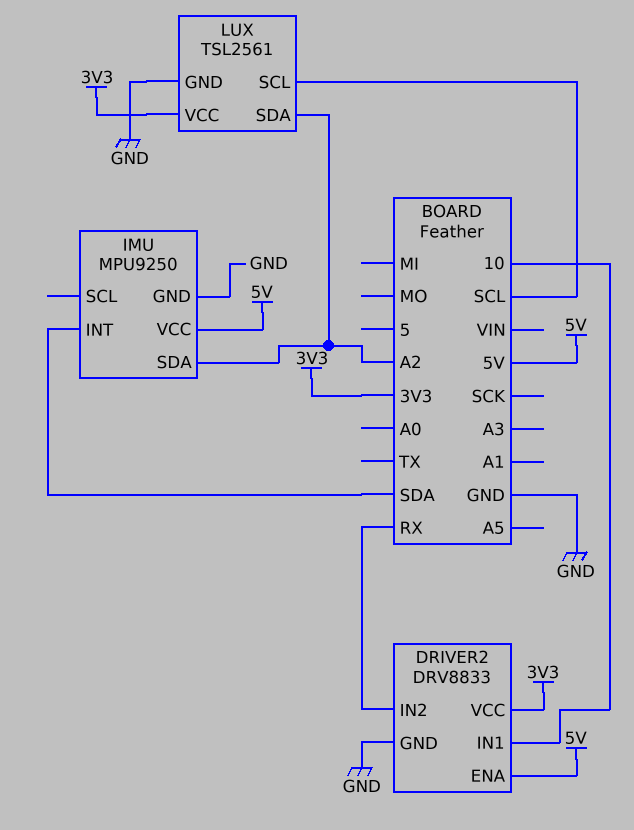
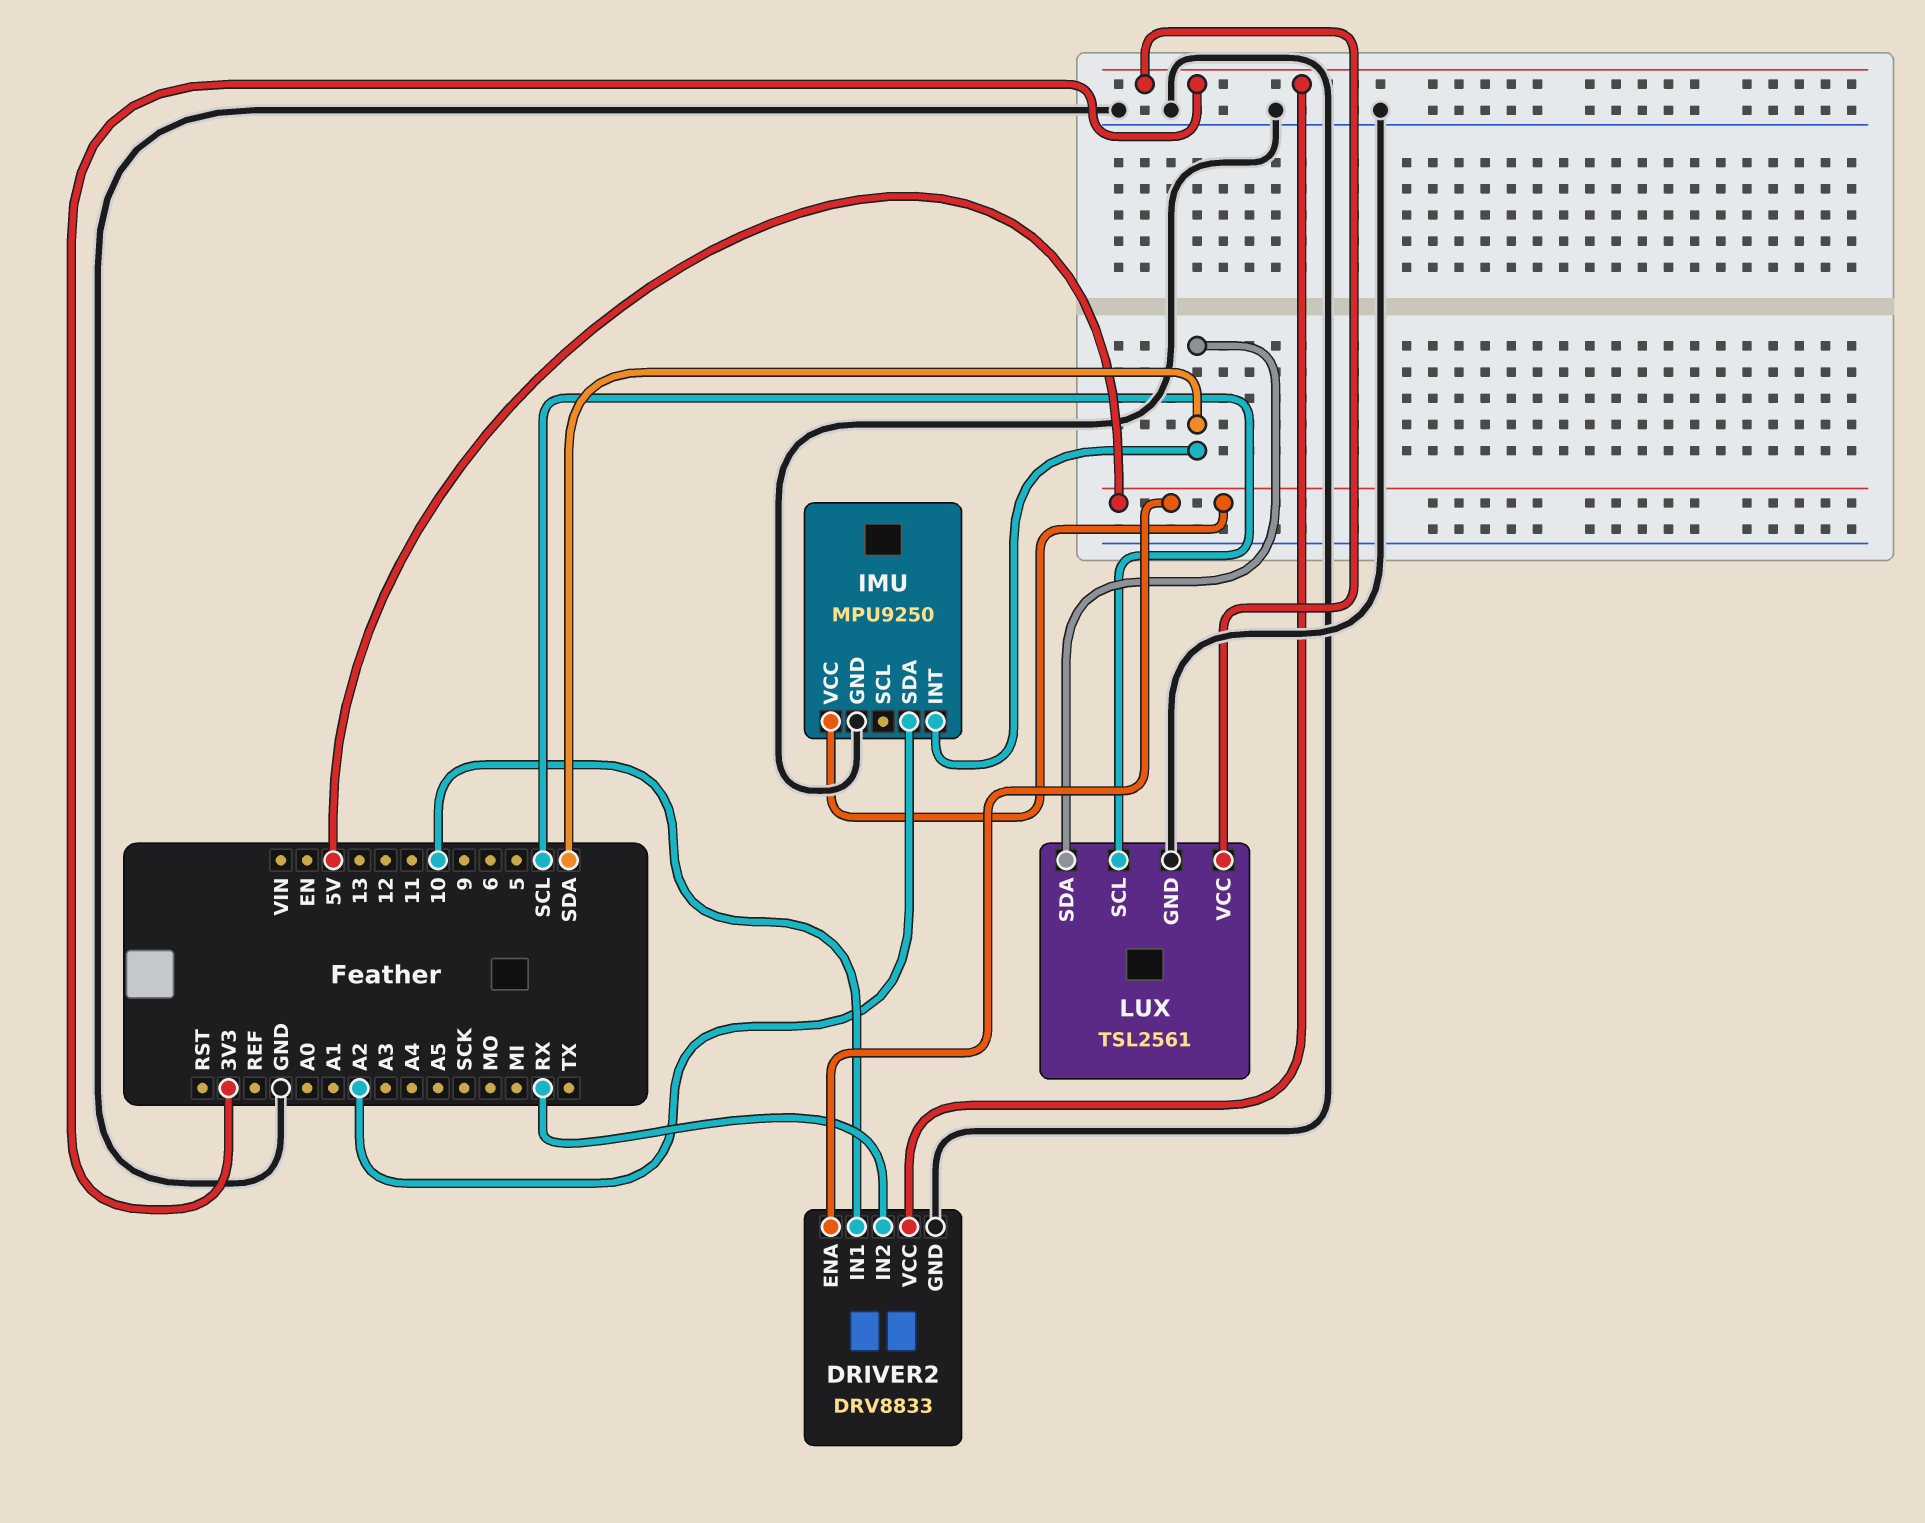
LUX pin SDA: A2 -> SDA

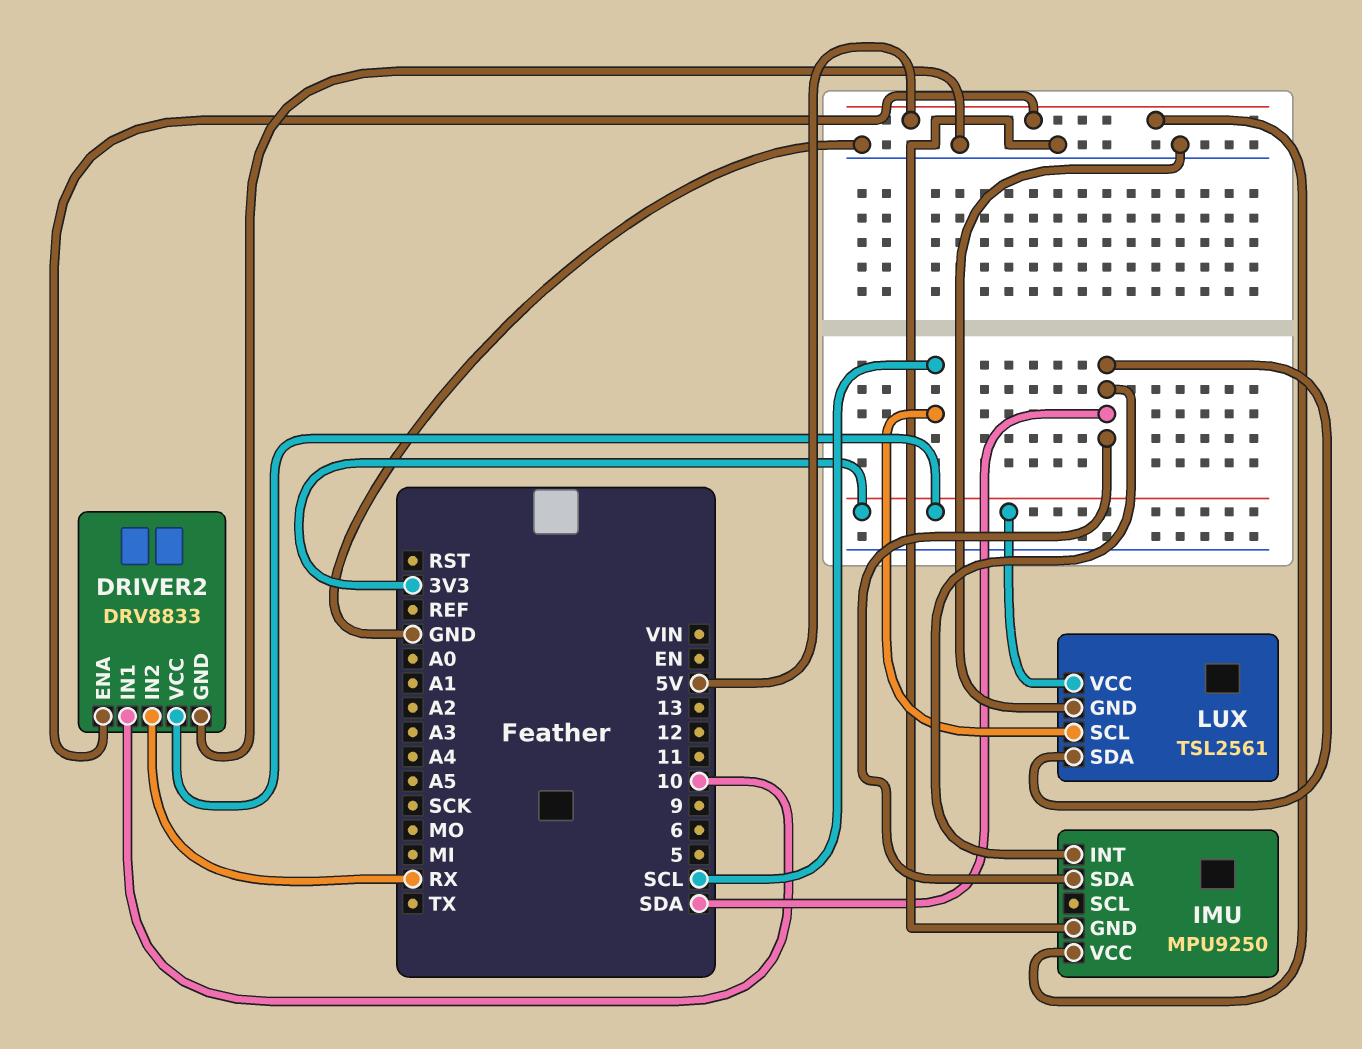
IMU pin SDA: A2 -> SDA

